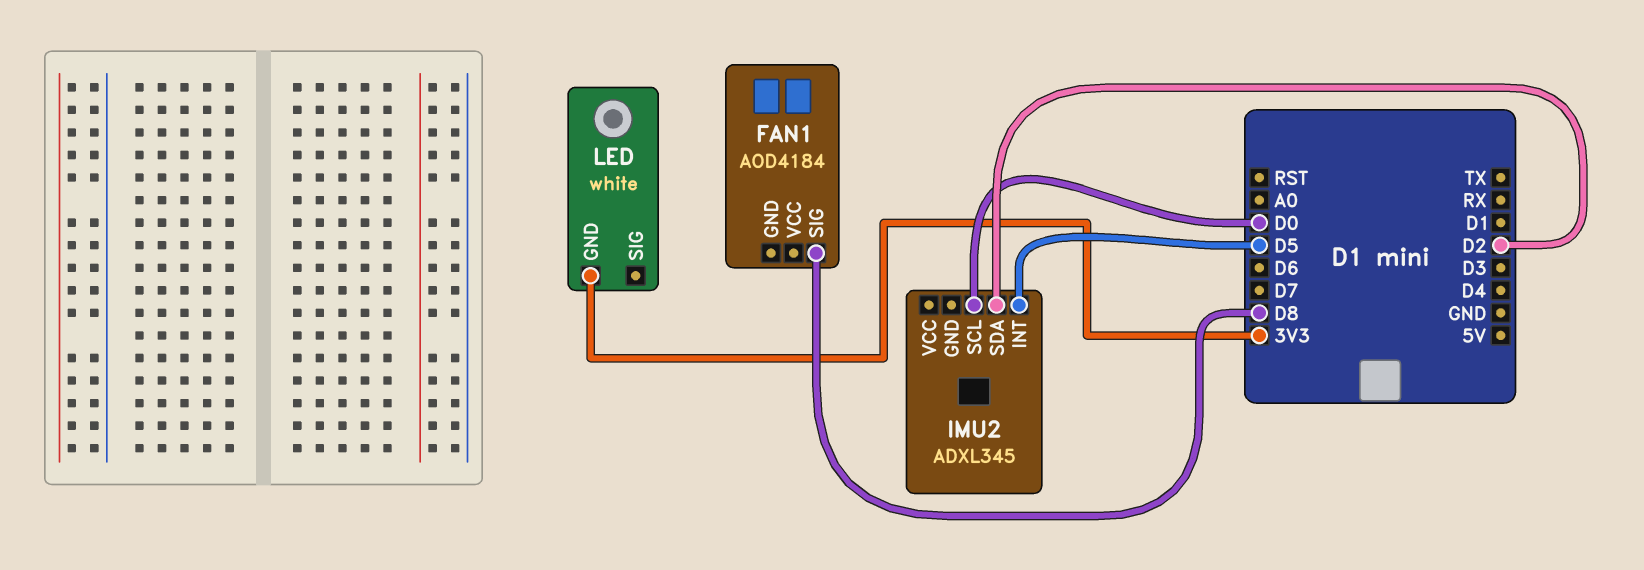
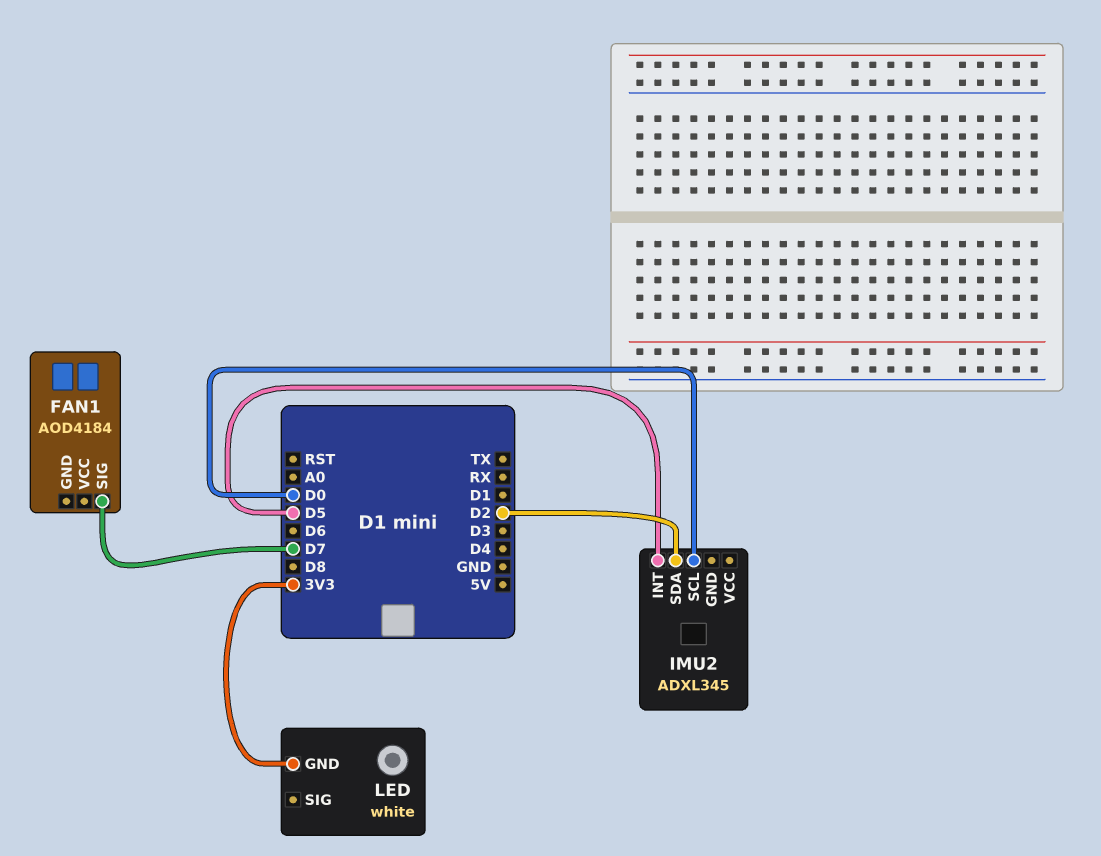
FAN1 pin SIG: D8 -> D7

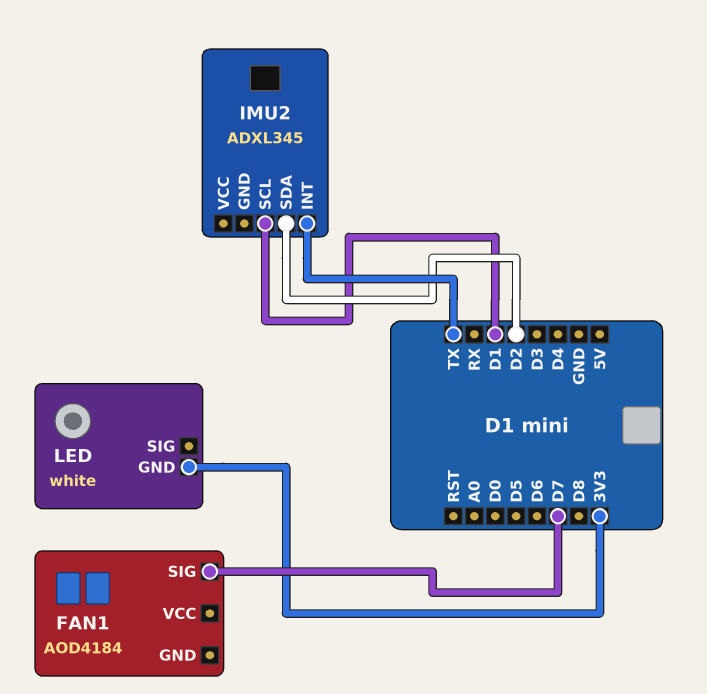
IMU2 pin INT: D5 -> TX
IMU2 pin SCL: D0 -> D1

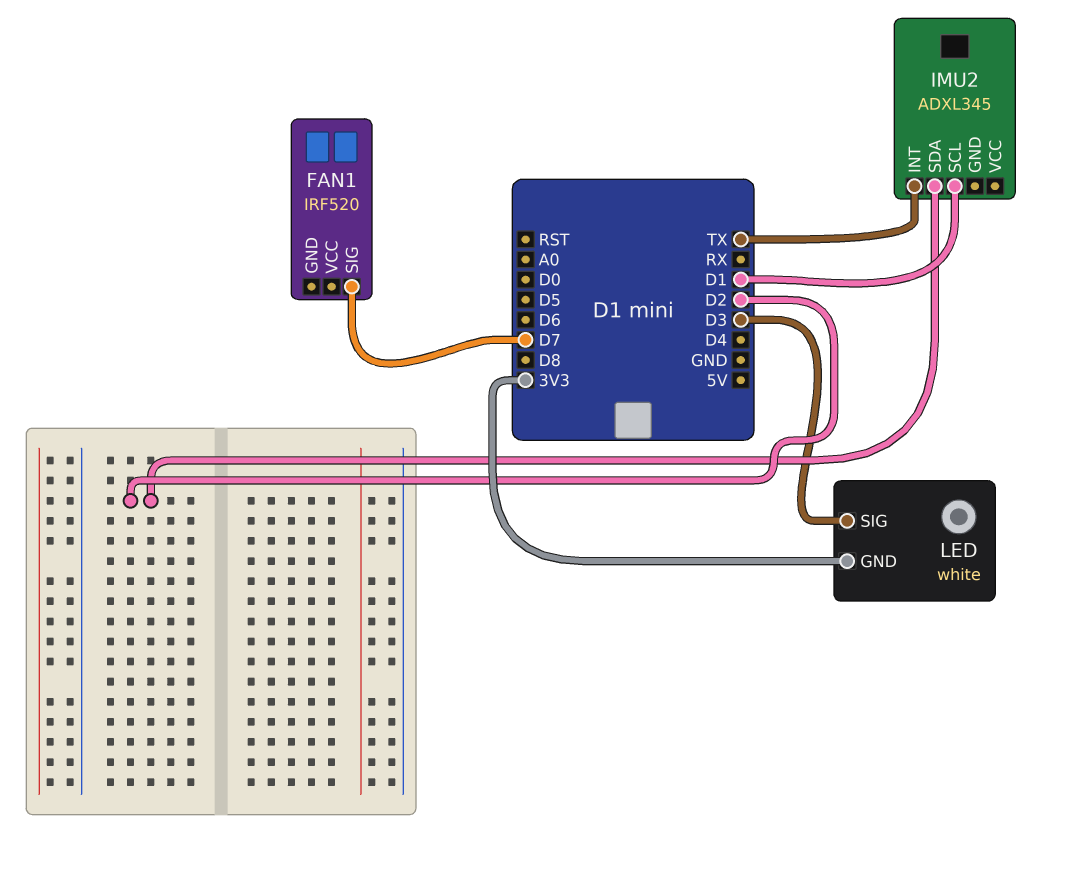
FAN1: AOD4184 -> IRF520
LED pin SIG: none -> D3

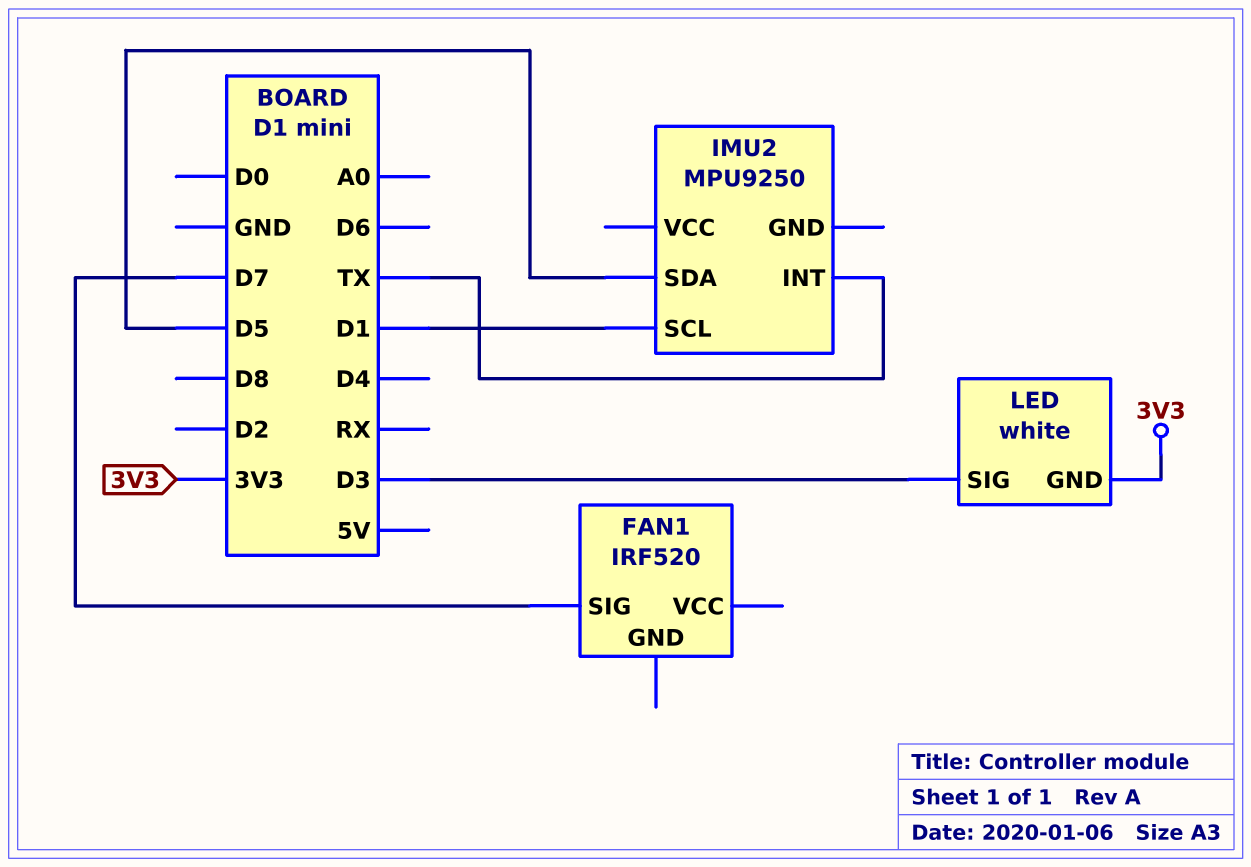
IMU2: ADXL345 -> MPU9250
IMU2 pin SDA: D2 -> D5

